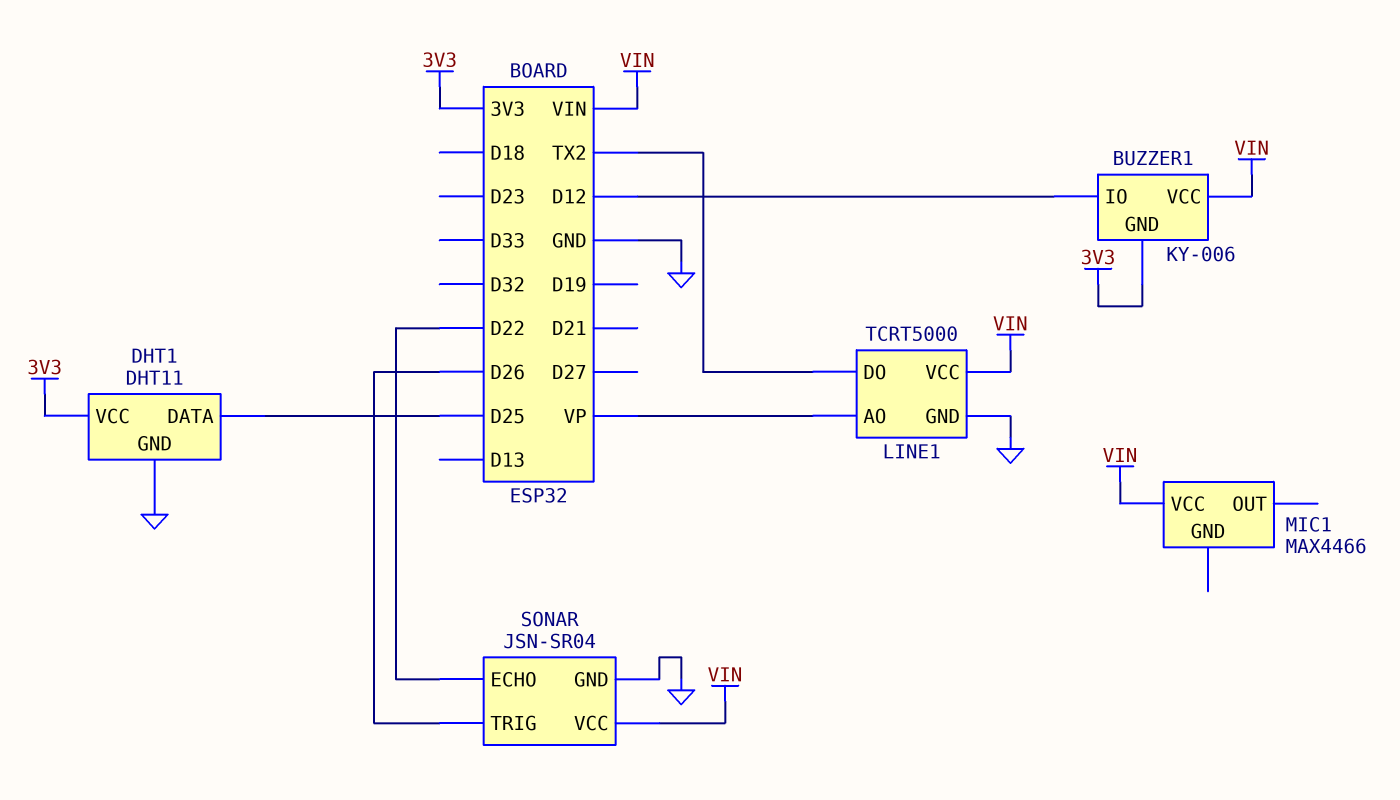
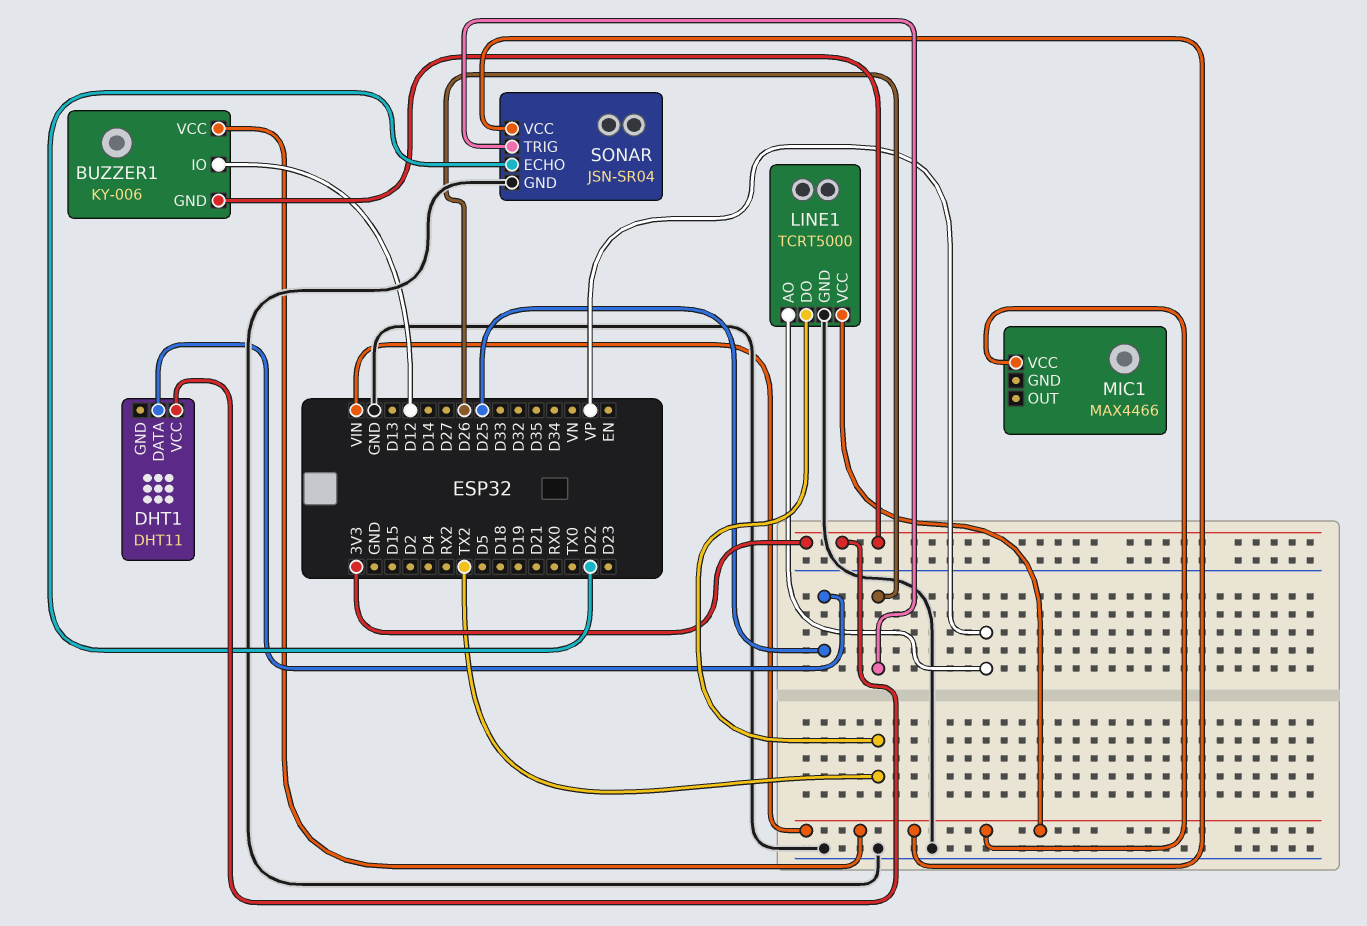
DHT1 pin GND: GND -> none

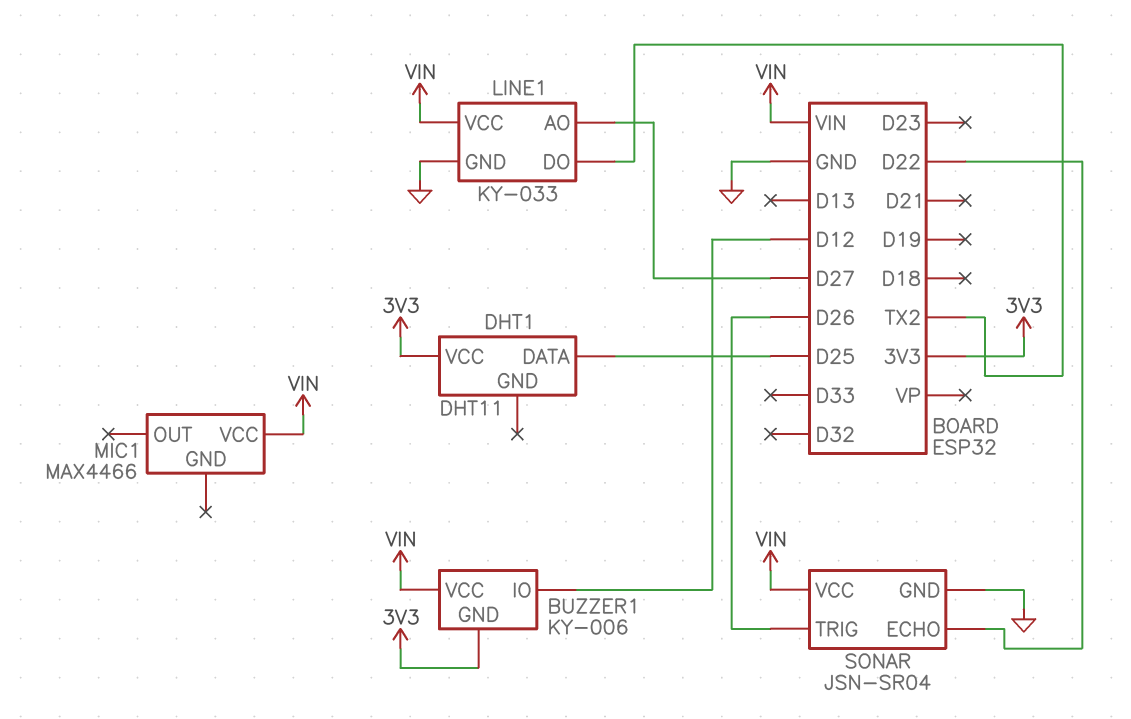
LINE1: TCRT5000 -> KY-033
LINE1 pin AO: VP -> D27

